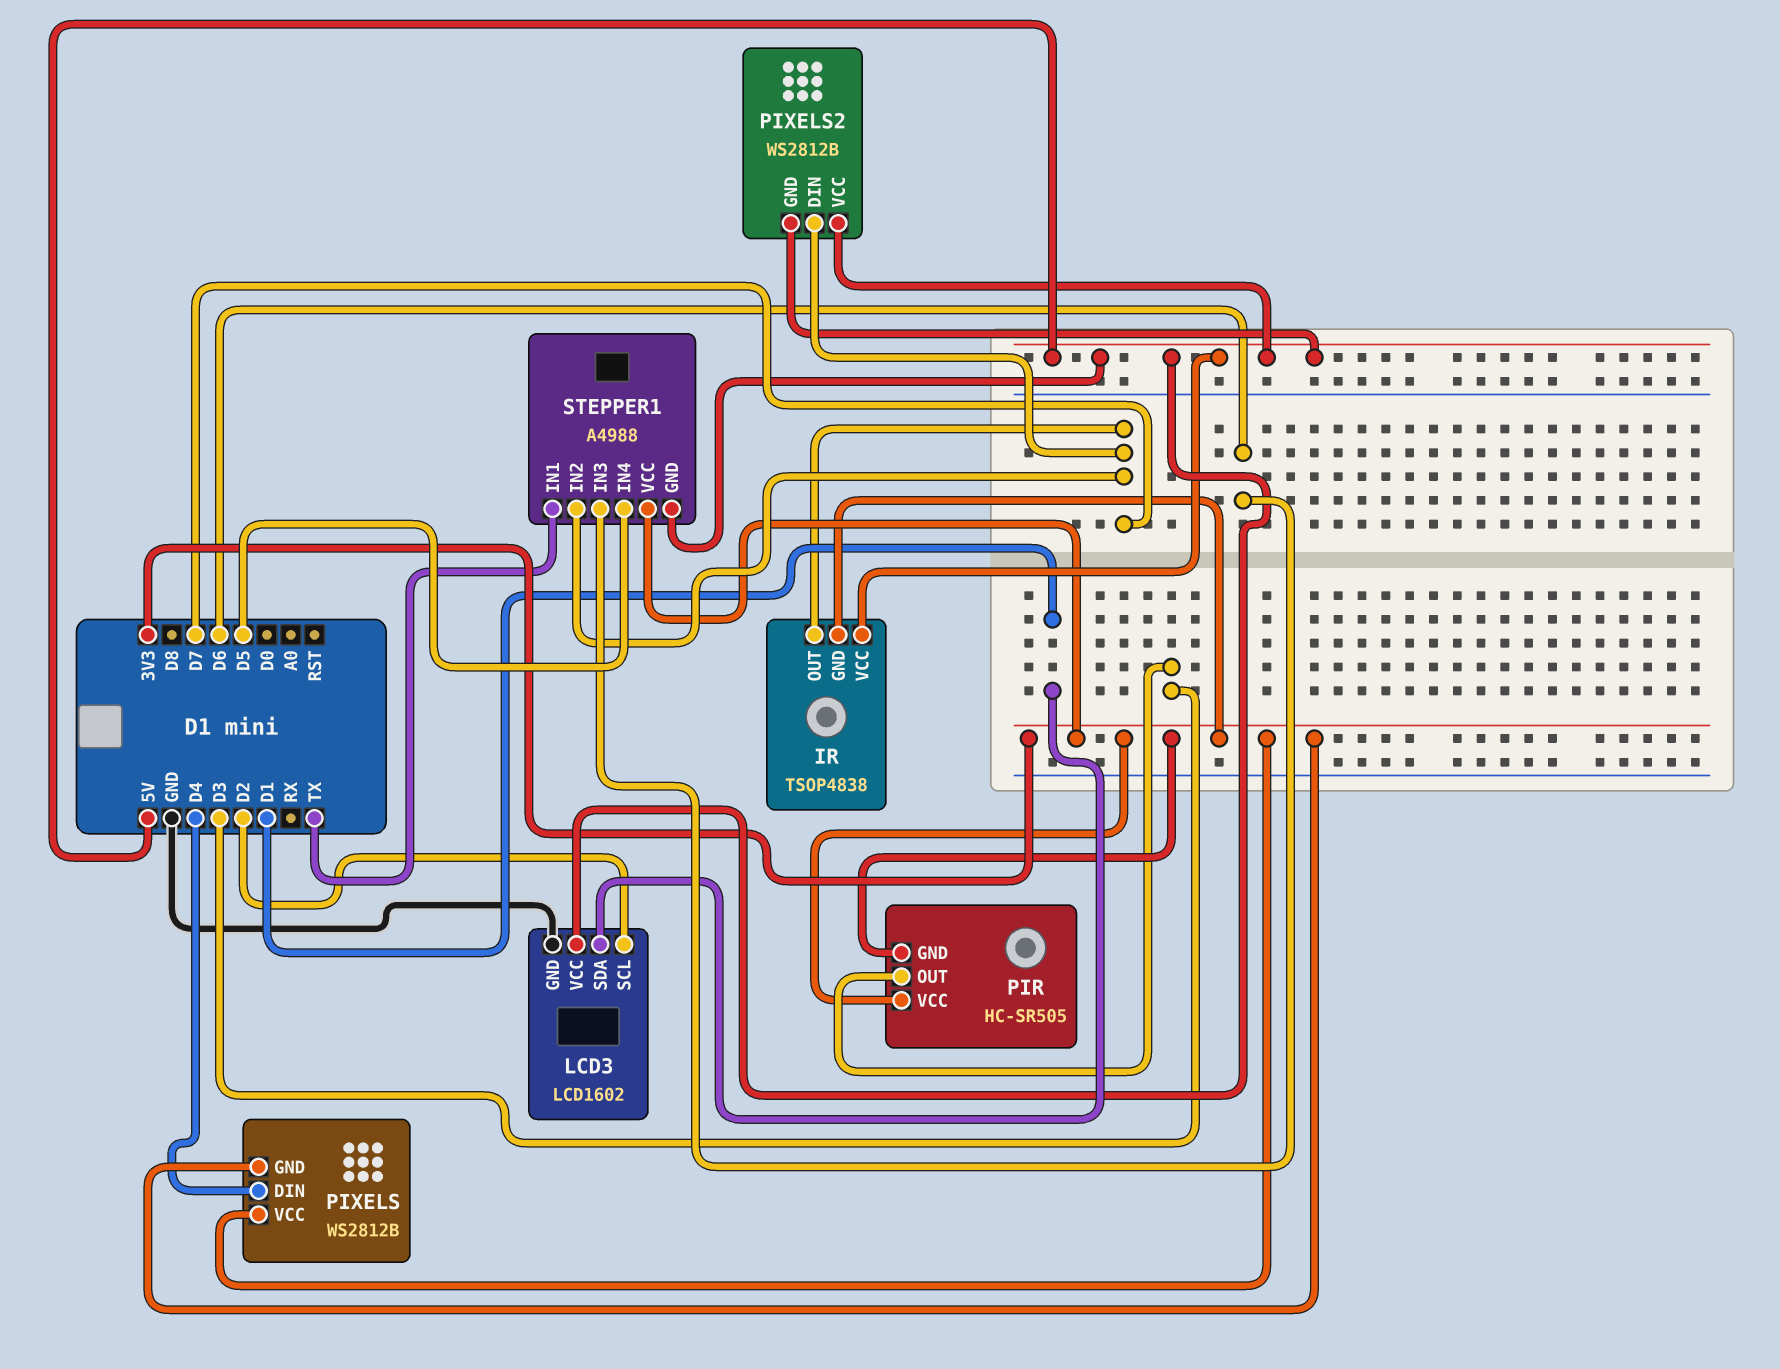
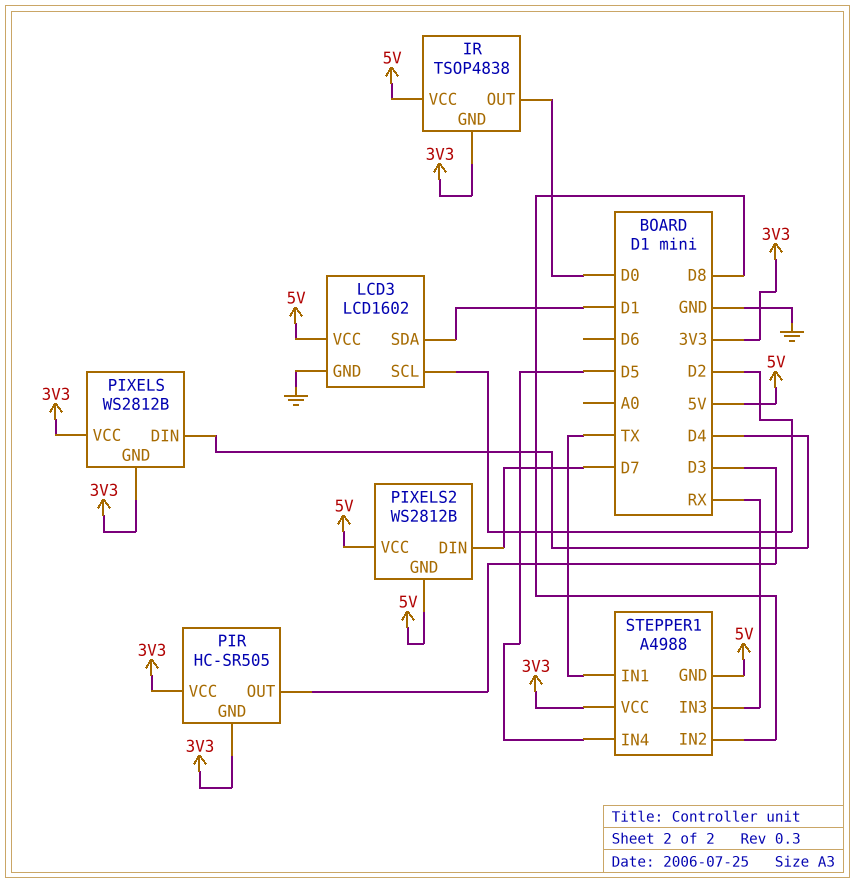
IR pin OUT: D7 -> D0
STEPPER1 pin IN2: D7 -> D8
STEPPER1 pin IN3: D6 -> RX

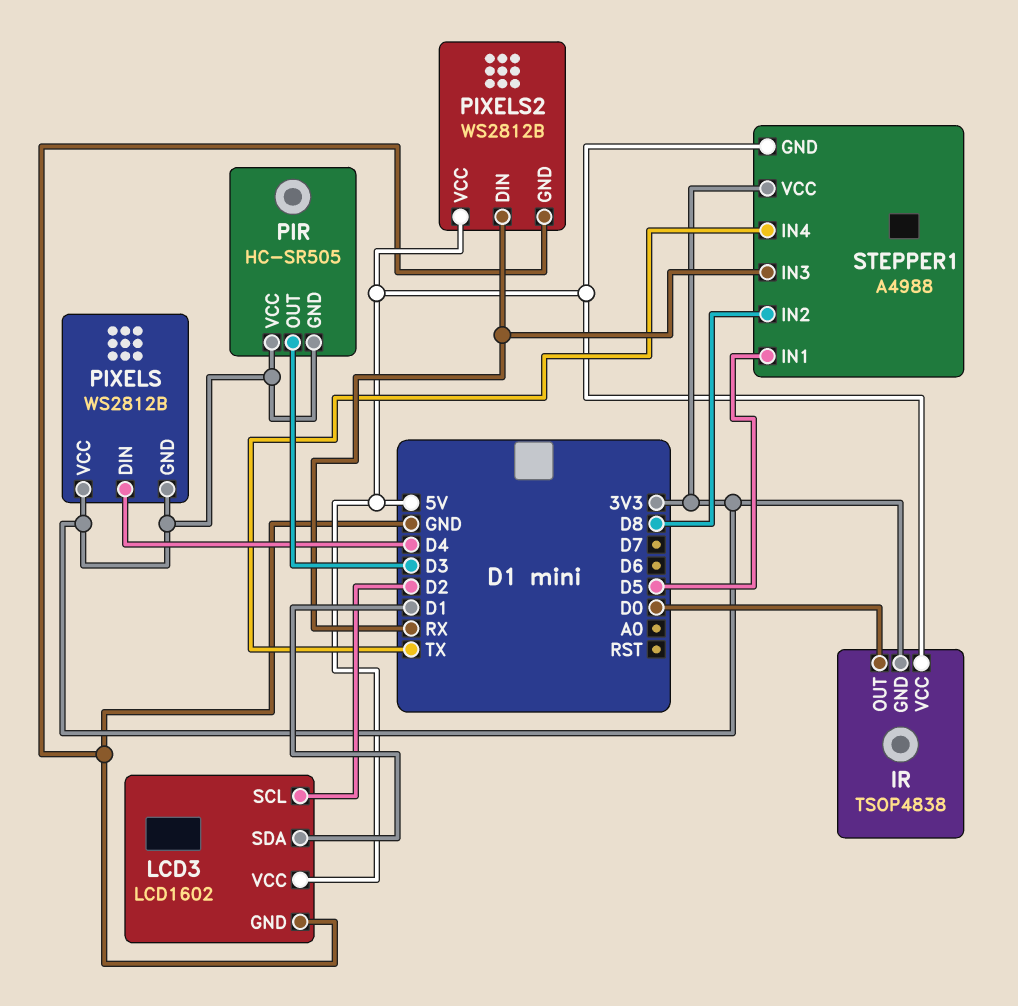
PIXELS2 pin DIN: D7 -> RX
PIXELS2 pin GND: 5V -> GND
STEPPER1 pin IN1: TX -> D5
STEPPER1 pin IN4: D5 -> TX

